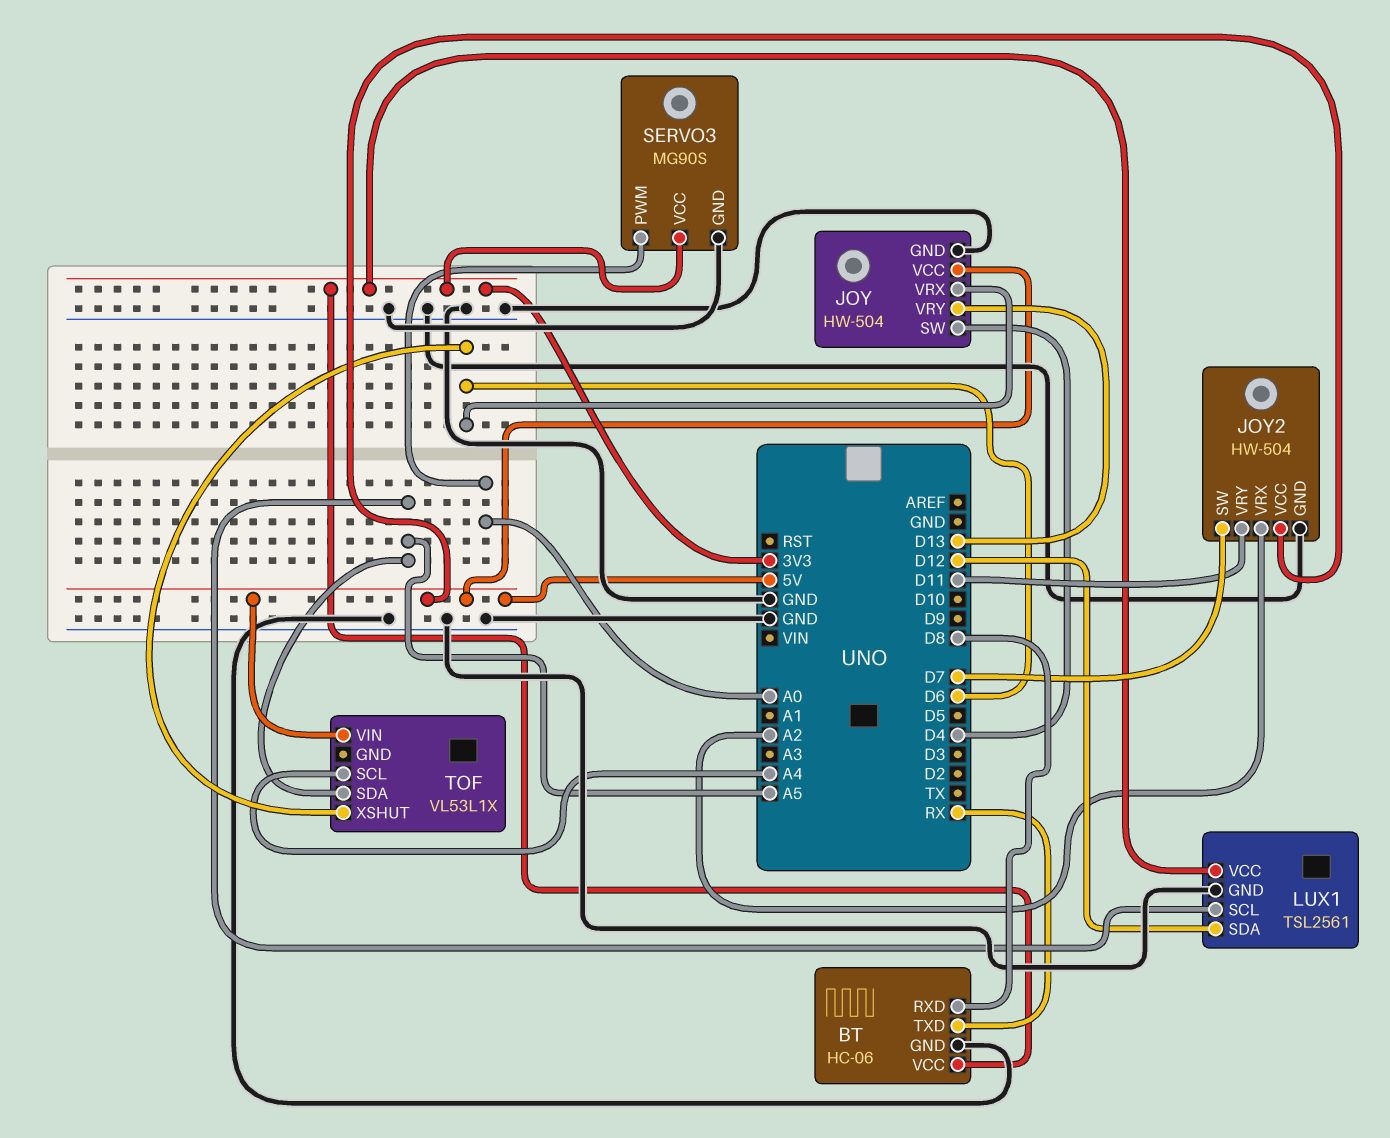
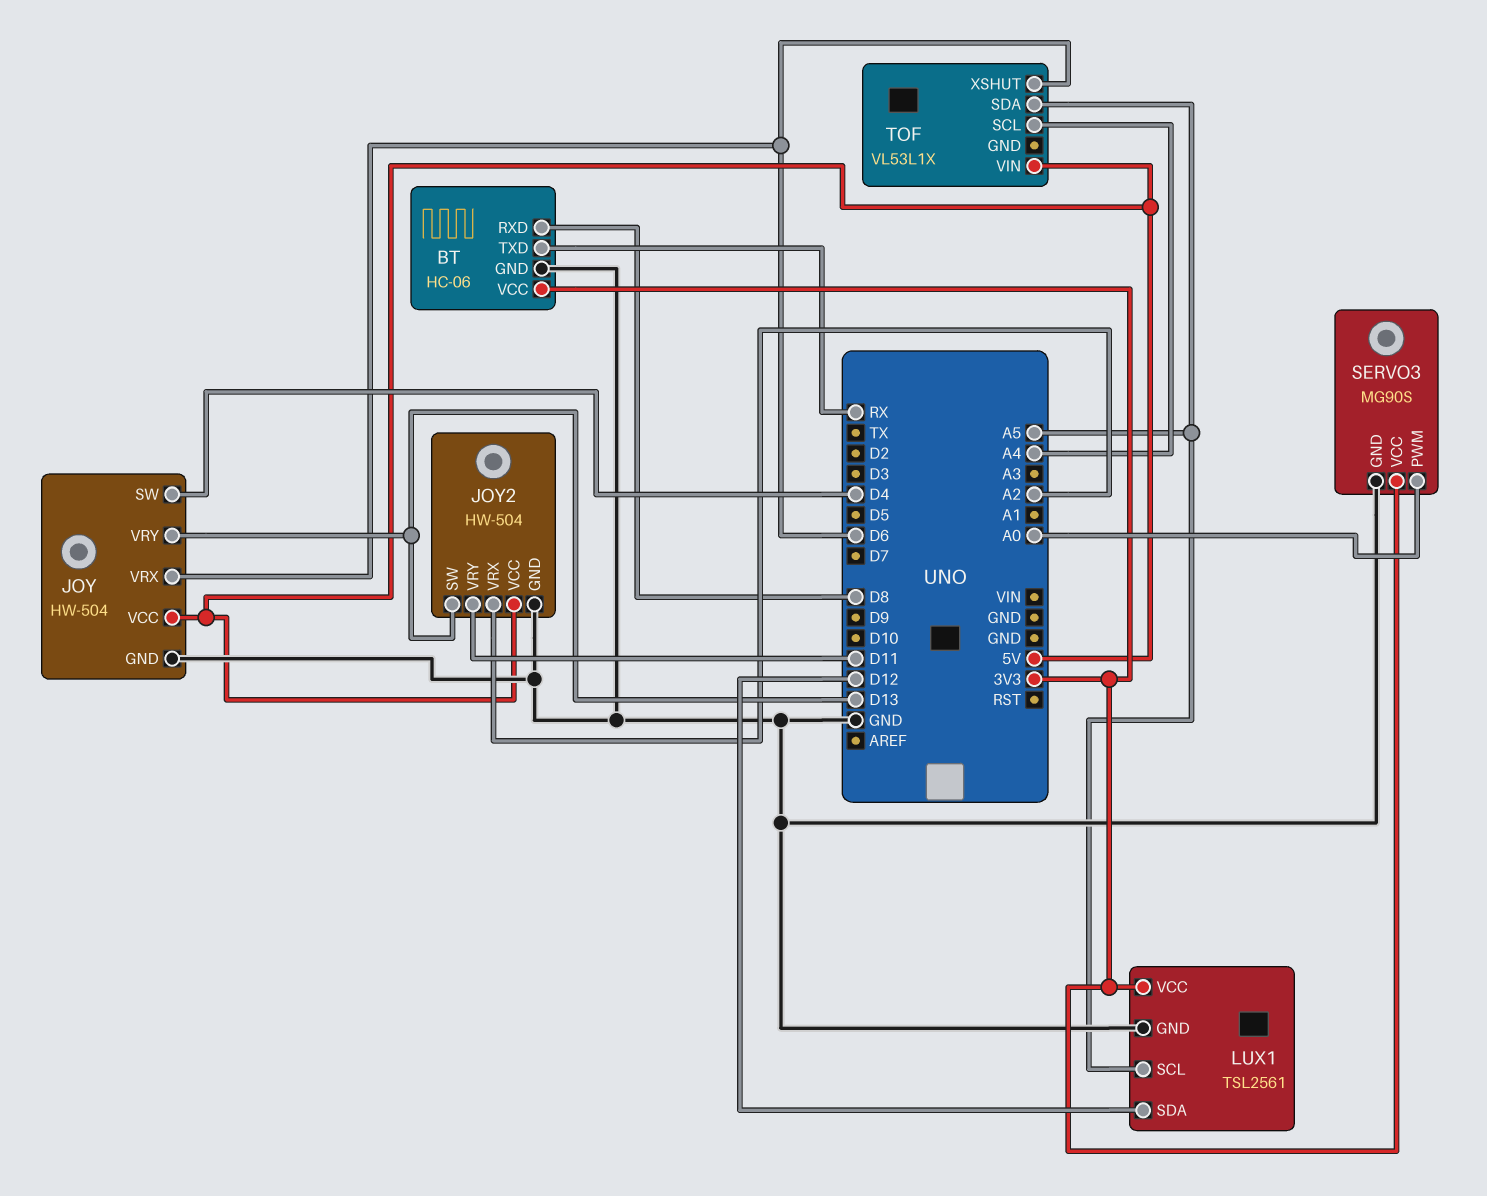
JOY2 pin SW: D7 -> D13

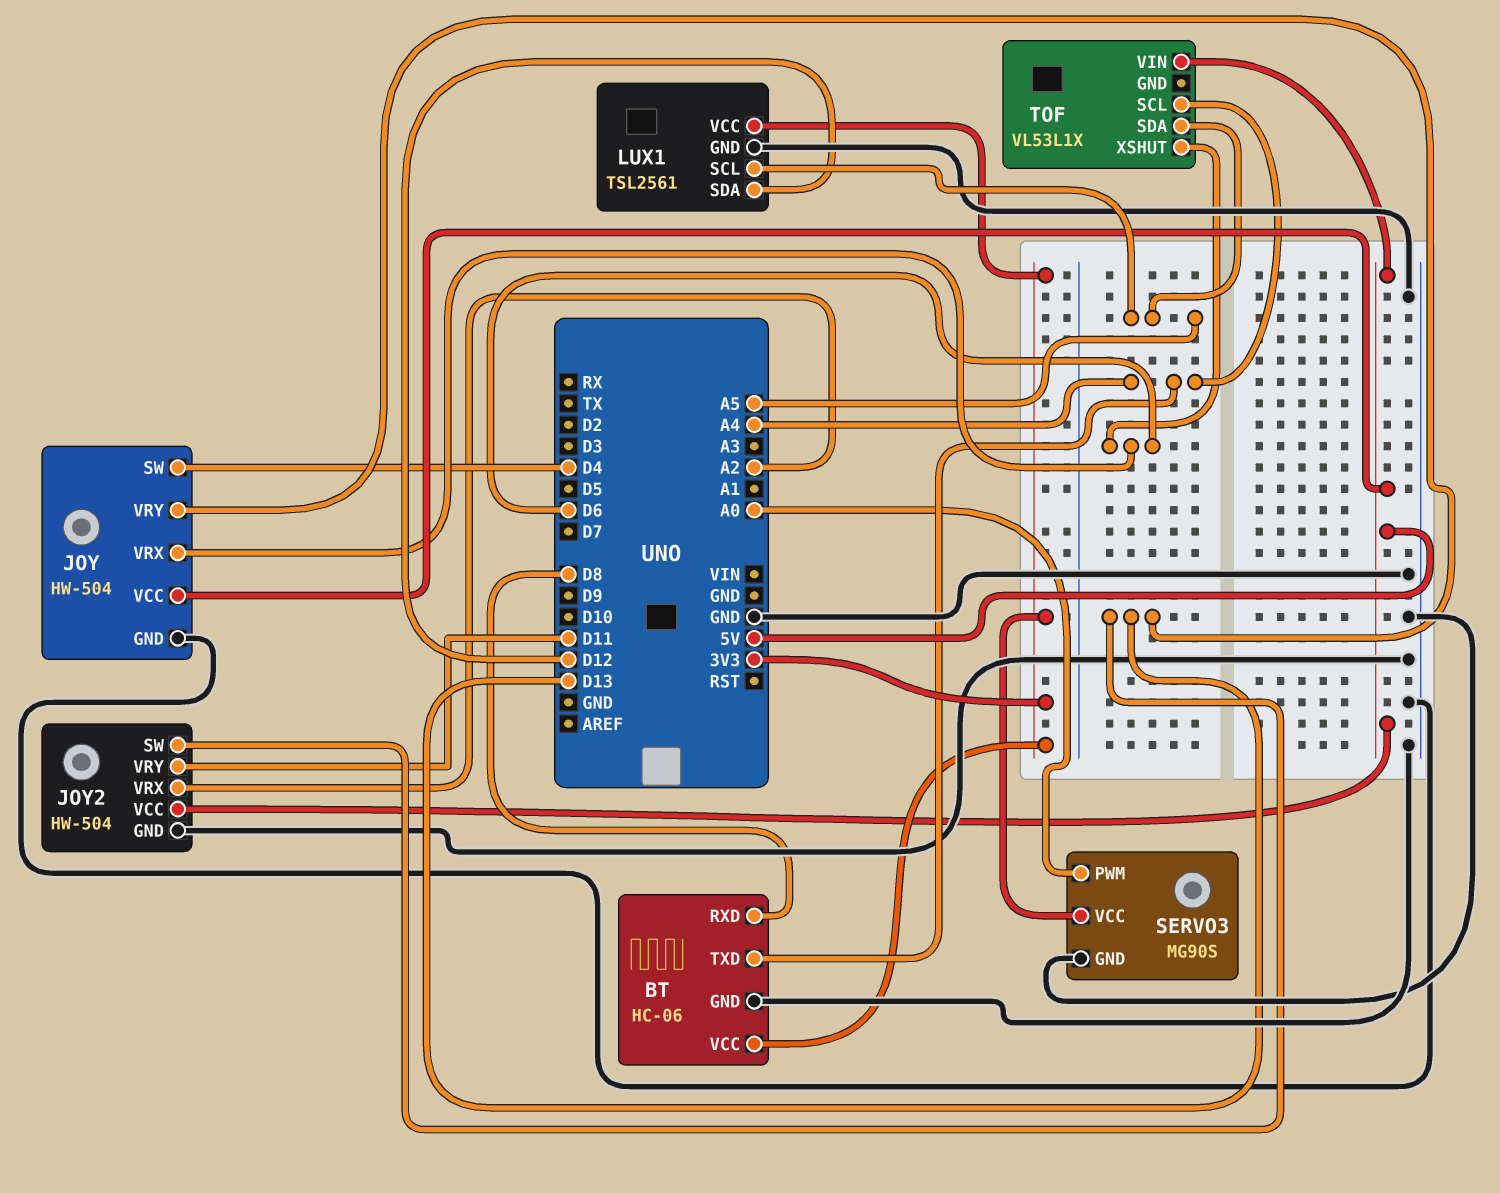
BT pin TXD: RX -> A4

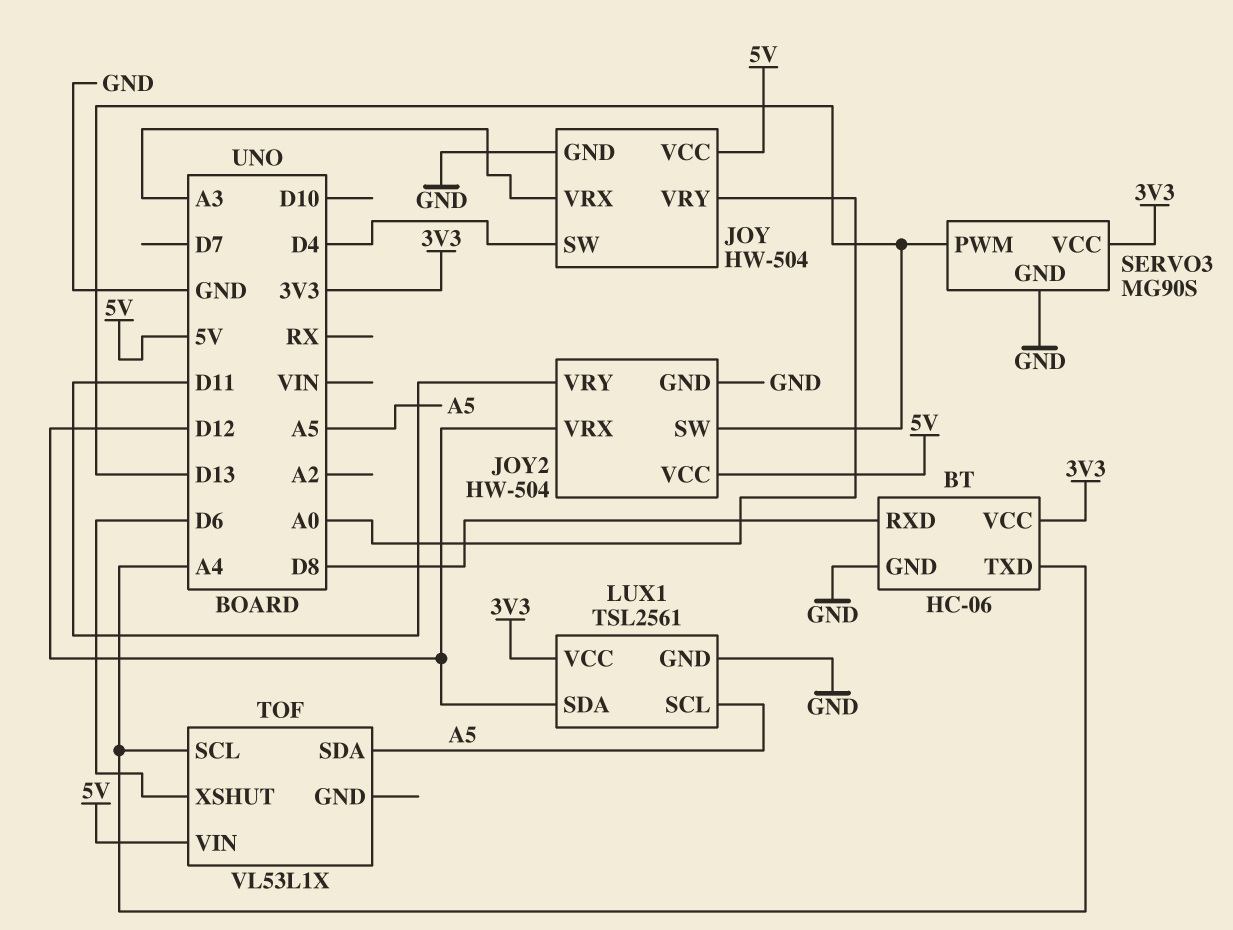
JOY pin VRX: D6 -> A3
JOY pin VRY: D13 -> A0
JOY2 pin VRX: A2 -> D12
SERVO3 pin PWM: A0 -> D13

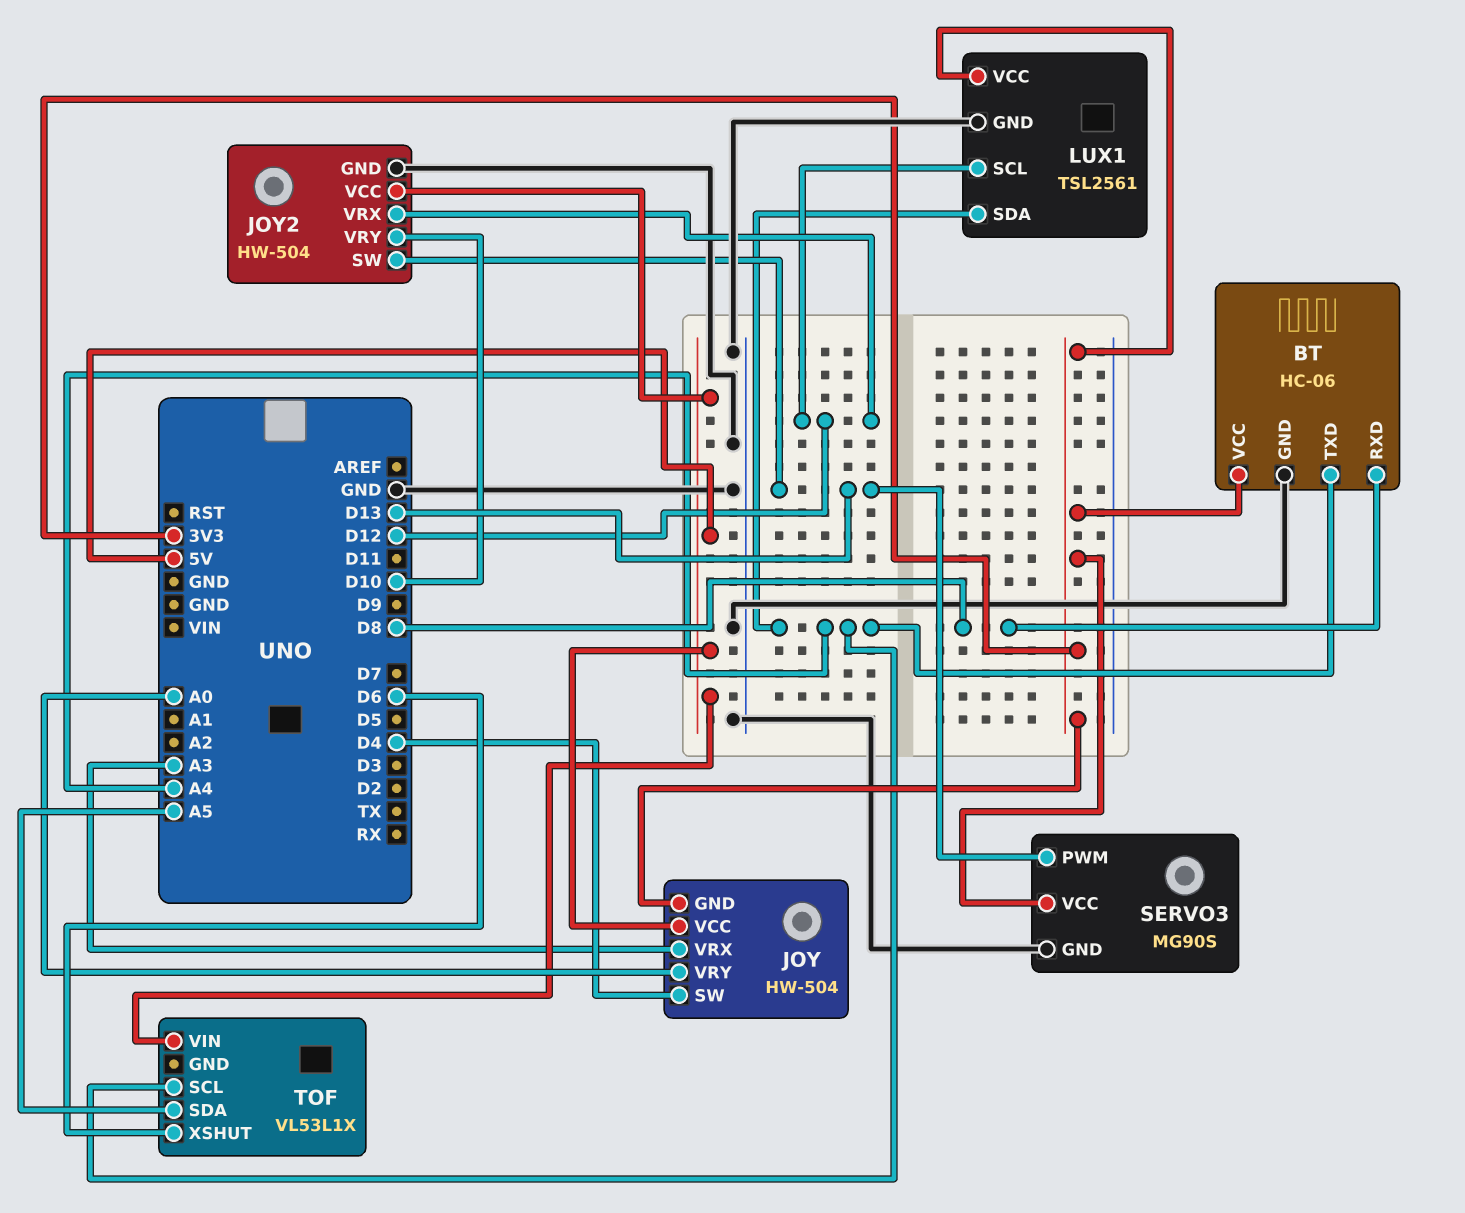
JOY pin GND: GND -> 3V3
JOY2 pin VRY: D11 -> D10
LUX1 pin SCL: A5 -> D12
LUX1 pin SDA: D12 -> A4

